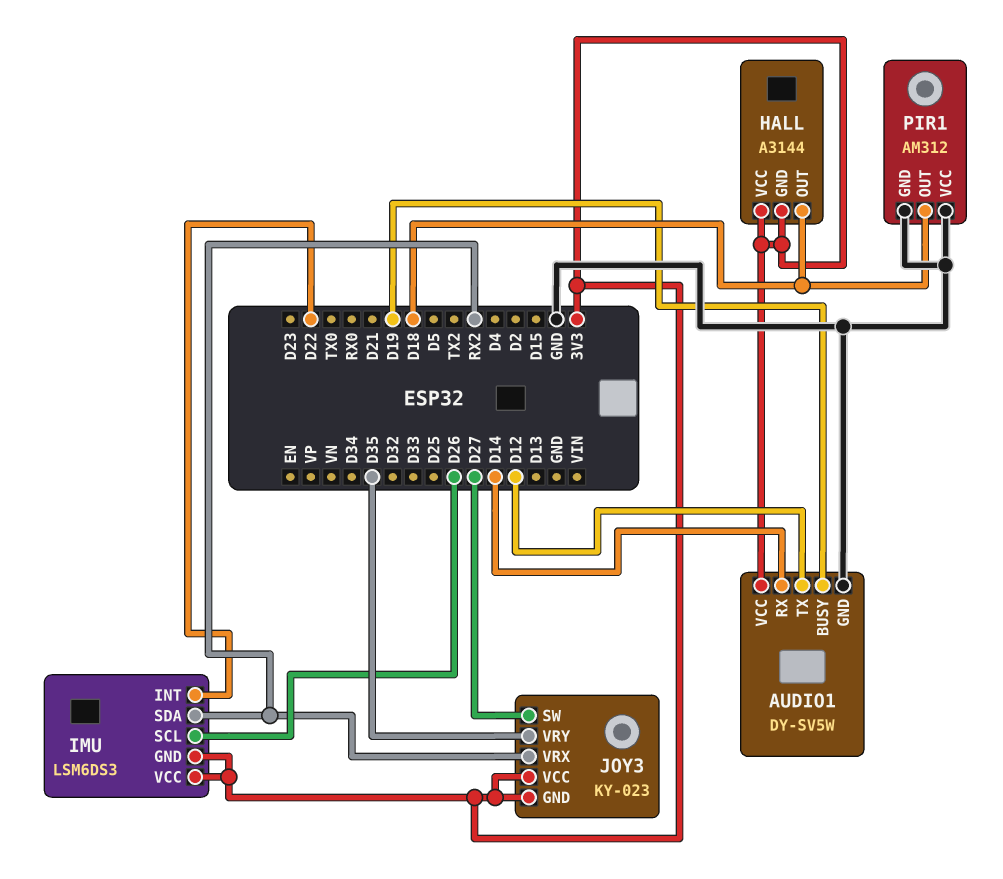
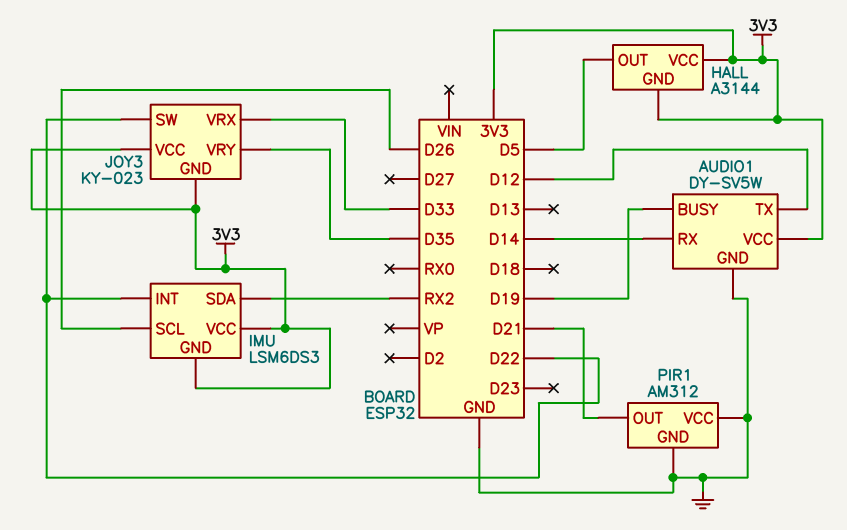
HALL pin OUT: D18 -> D5
JOY3 pin SW: D27 -> D22
JOY3 pin VRX: RX2 -> D33
PIR1 pin OUT: D18 -> D21

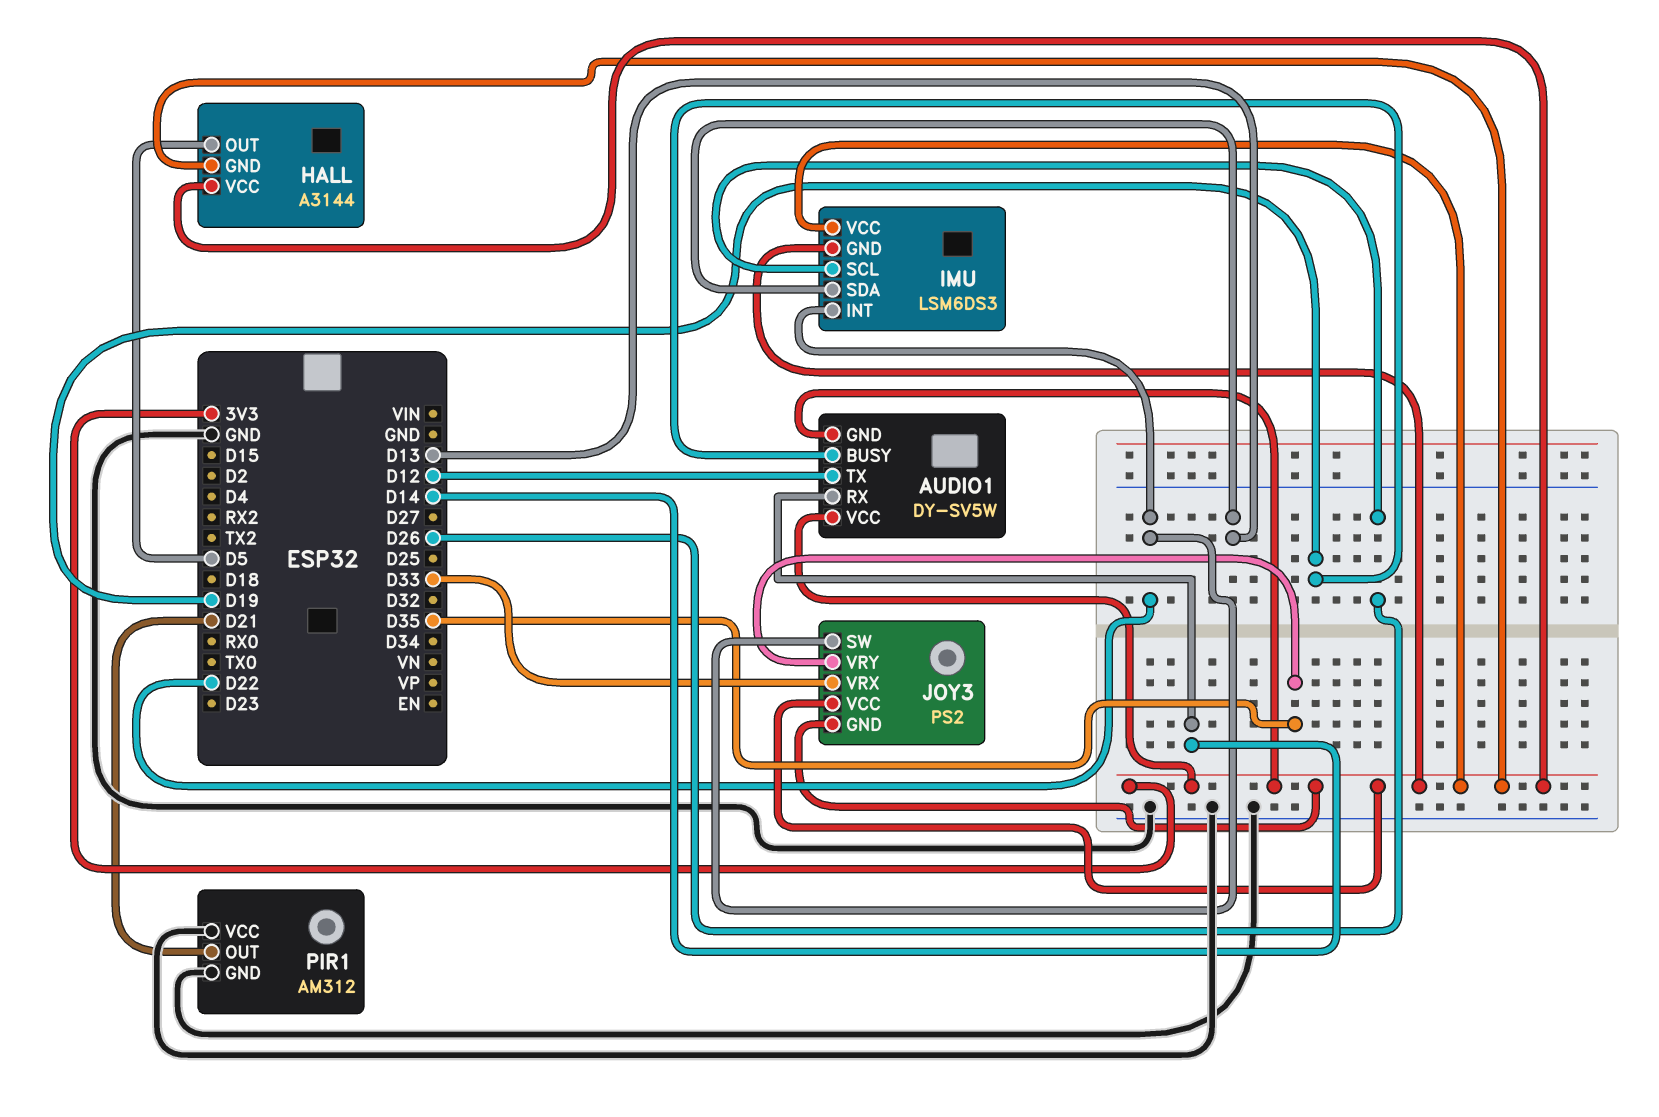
AUDIO1 pin GND: GND -> 3V3
IMU pin SDA: RX2 -> D13
JOY3: KY-023 -> PS2

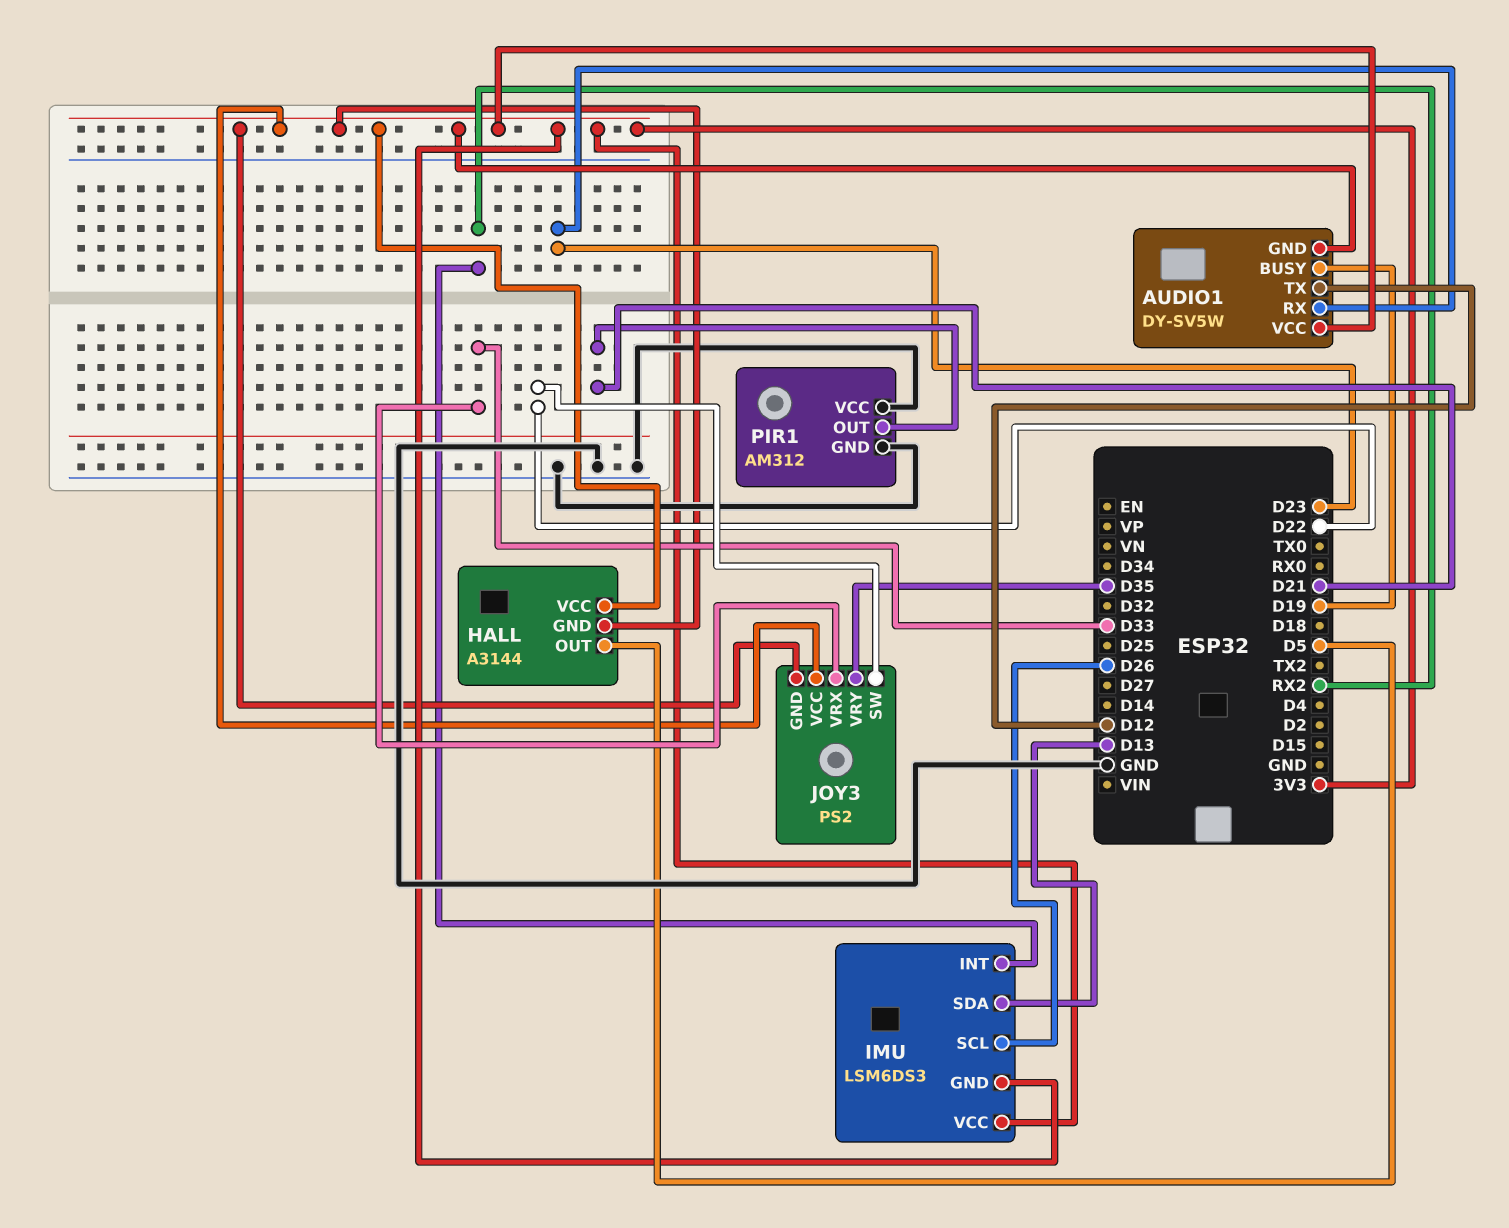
AUDIO1 pin RX: D14 -> D23
IMU pin INT: D22 -> RX2

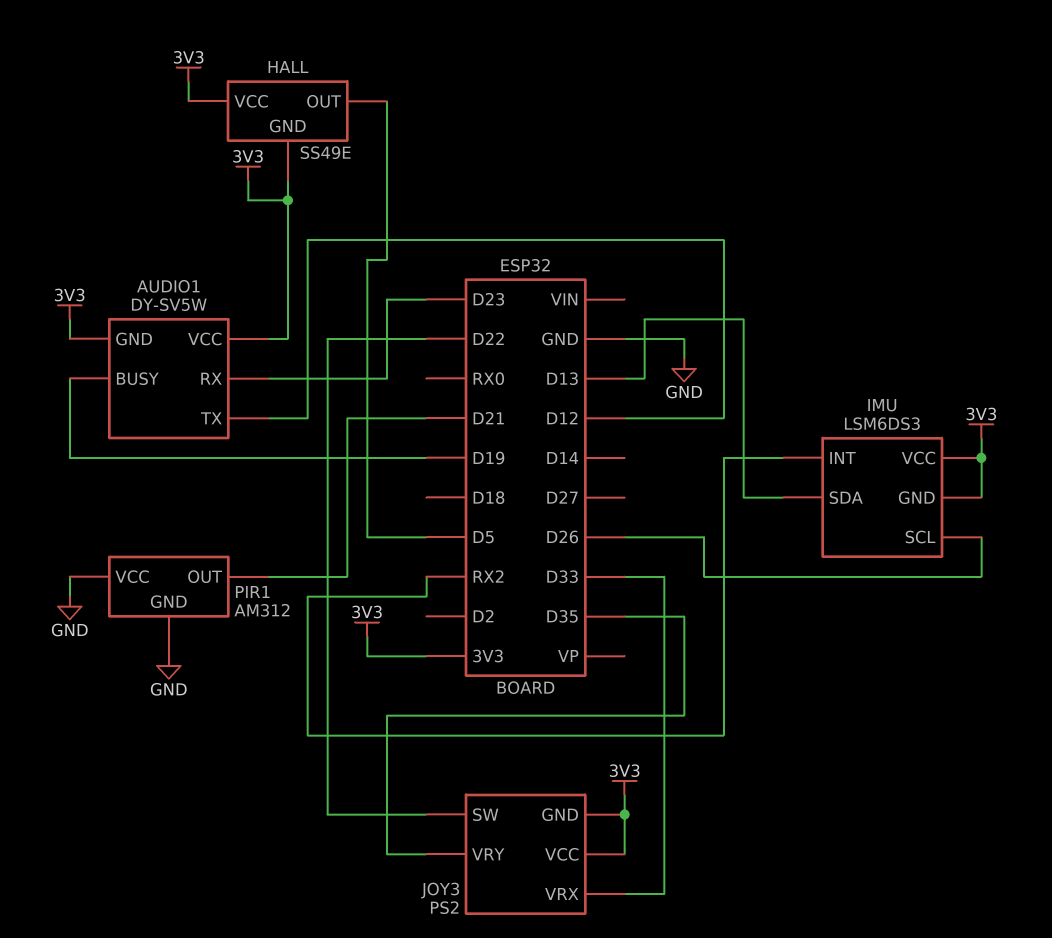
HALL: A3144 -> SS49E

